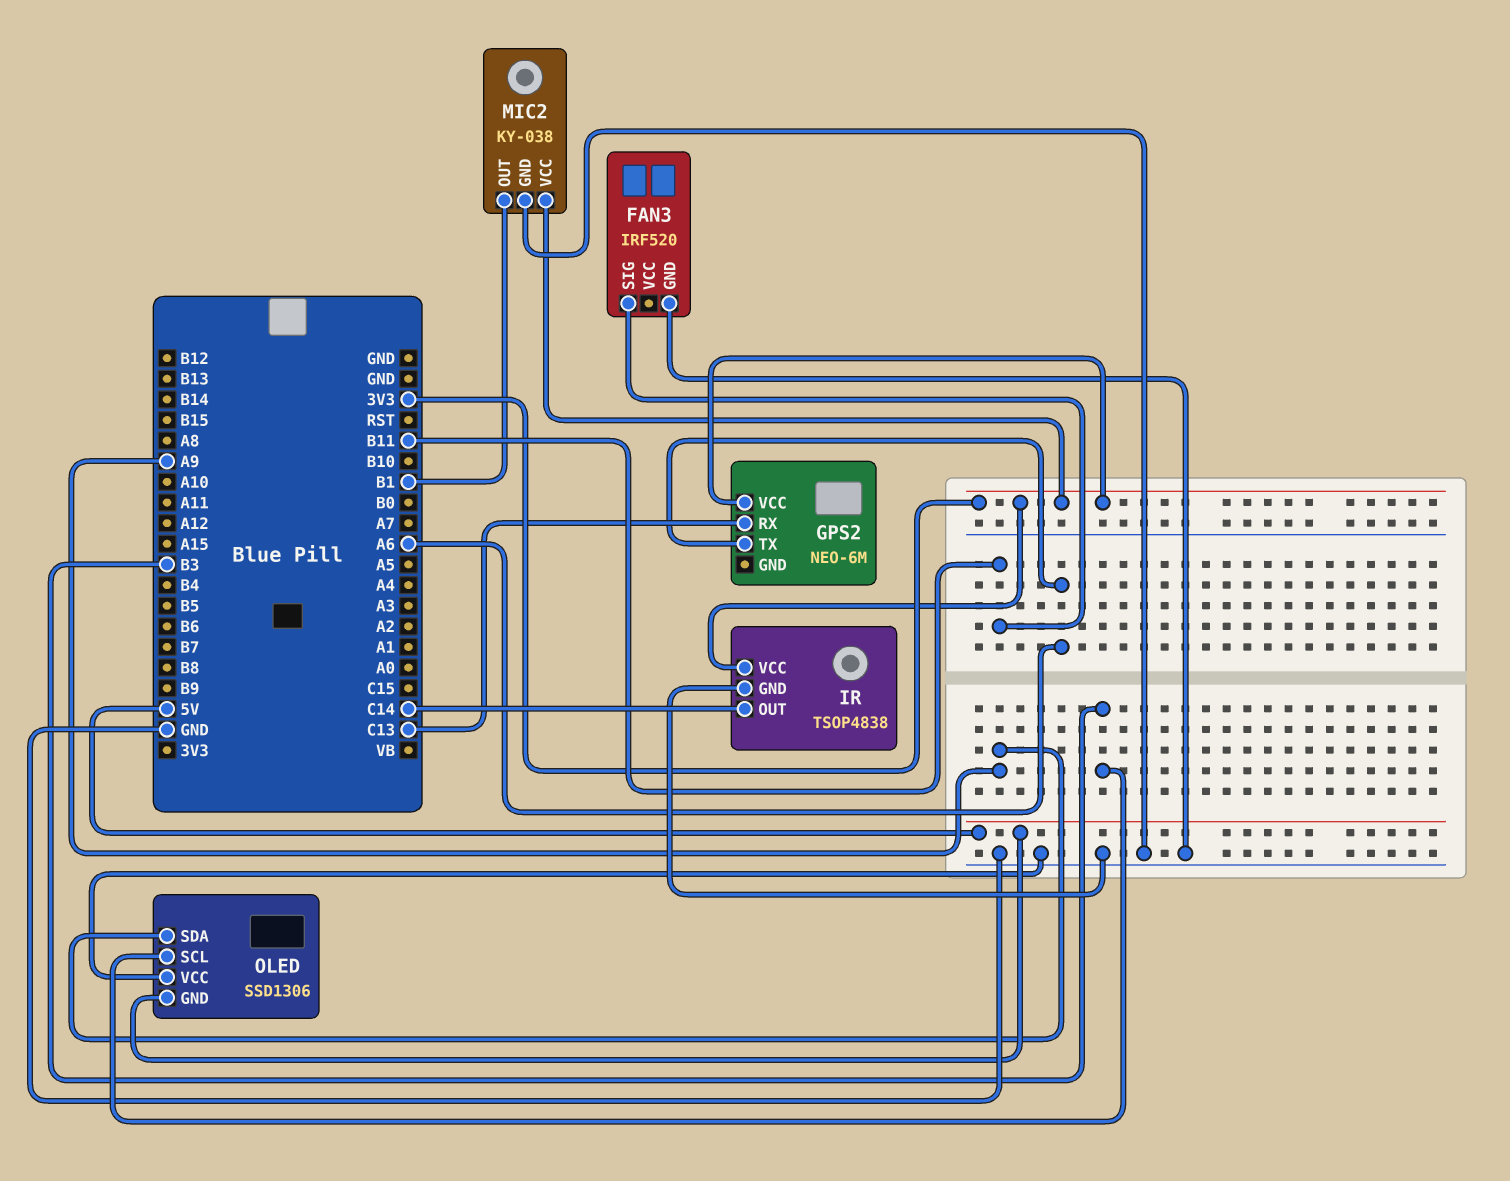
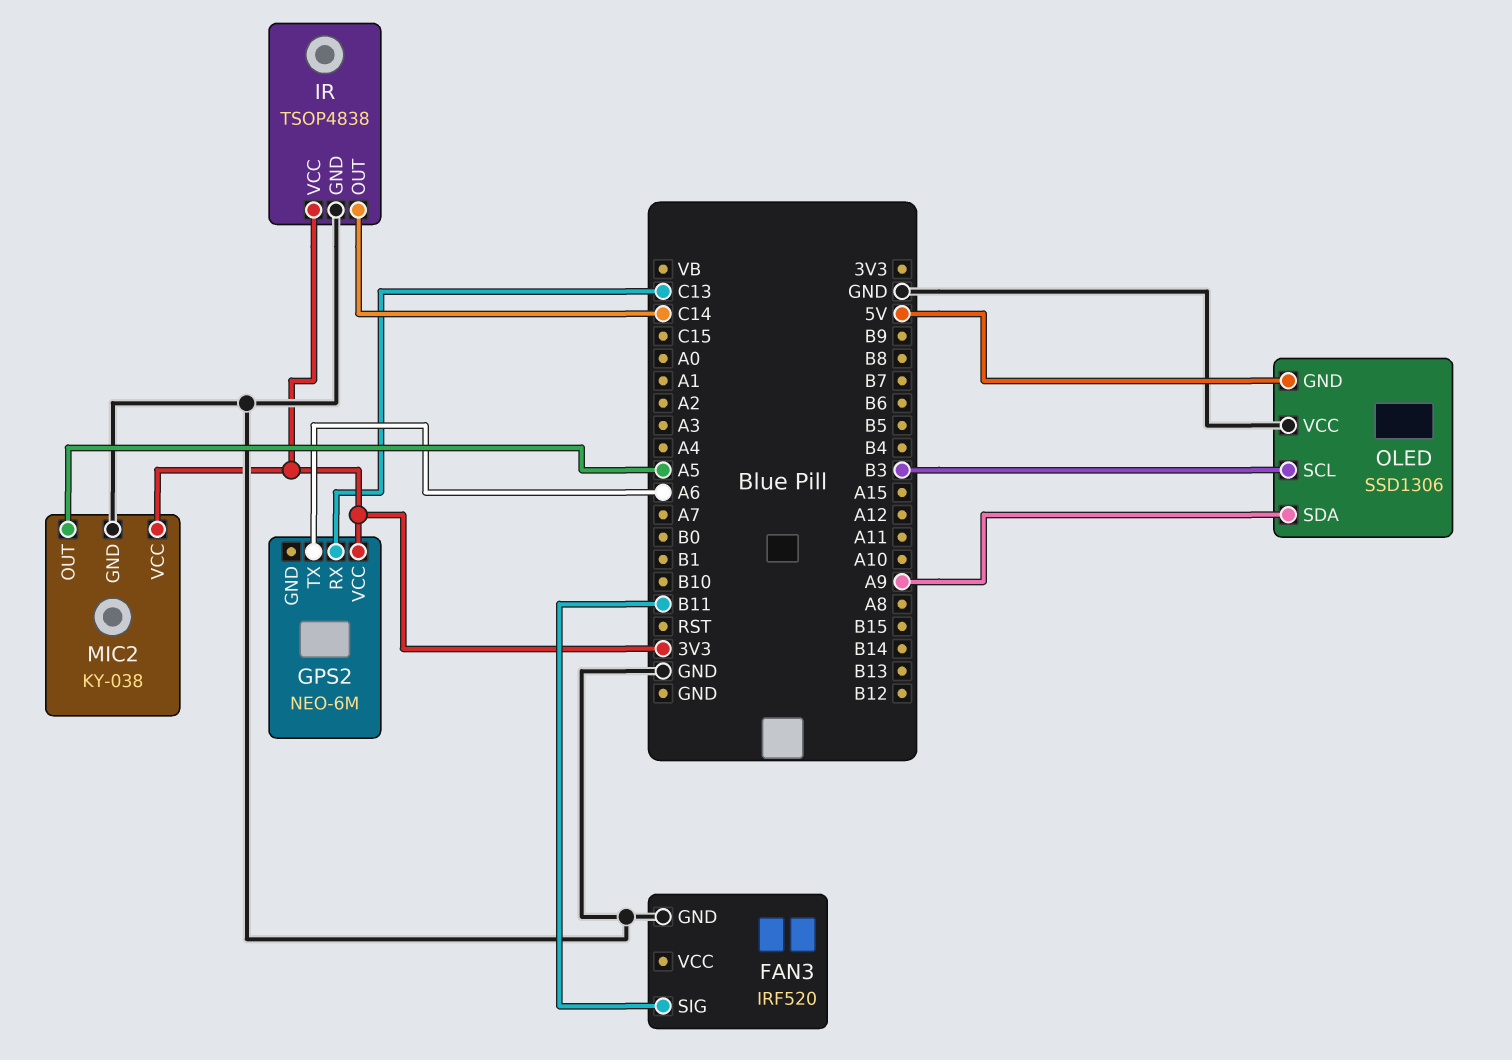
MIC2 pin OUT: B1 -> A5

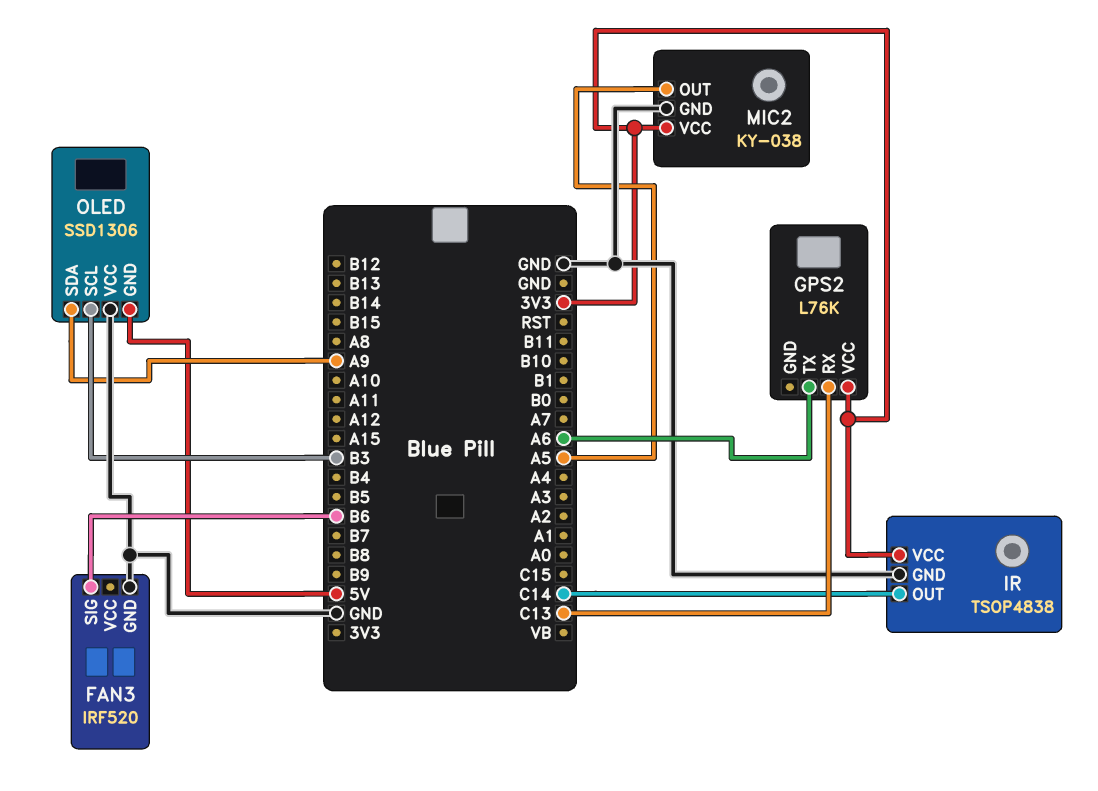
FAN3 pin SIG: B11 -> B6
GPS2: NEO-6M -> L76K

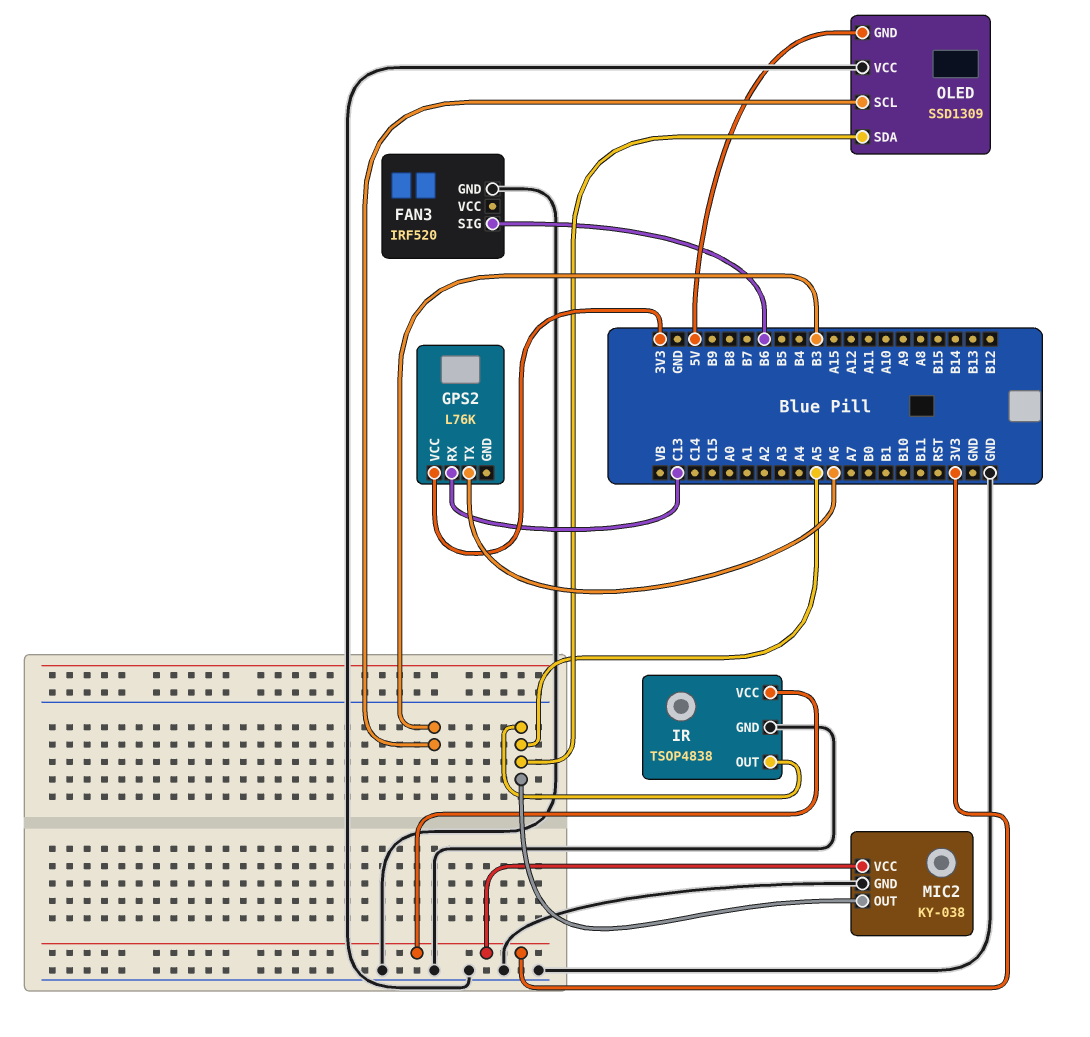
IR pin OUT: C14 -> A5
OLED: SSD1306 -> SSD1309
OLED pin SDA: A9 -> A5

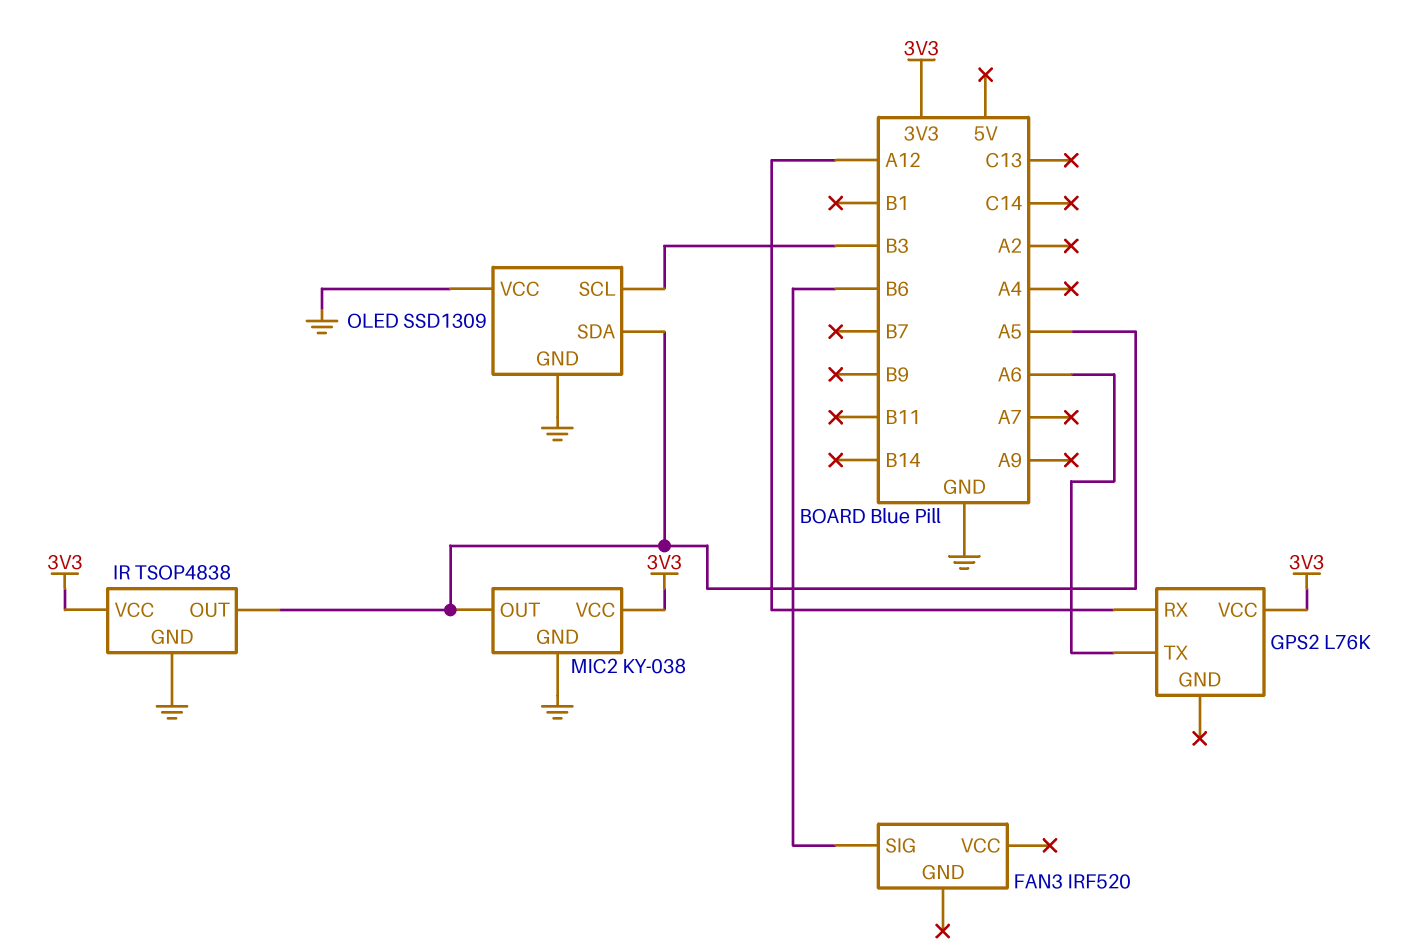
FAN3 pin GND: GND -> none
GPS2 pin RX: C13 -> A12
OLED pin GND: 5V -> GND

